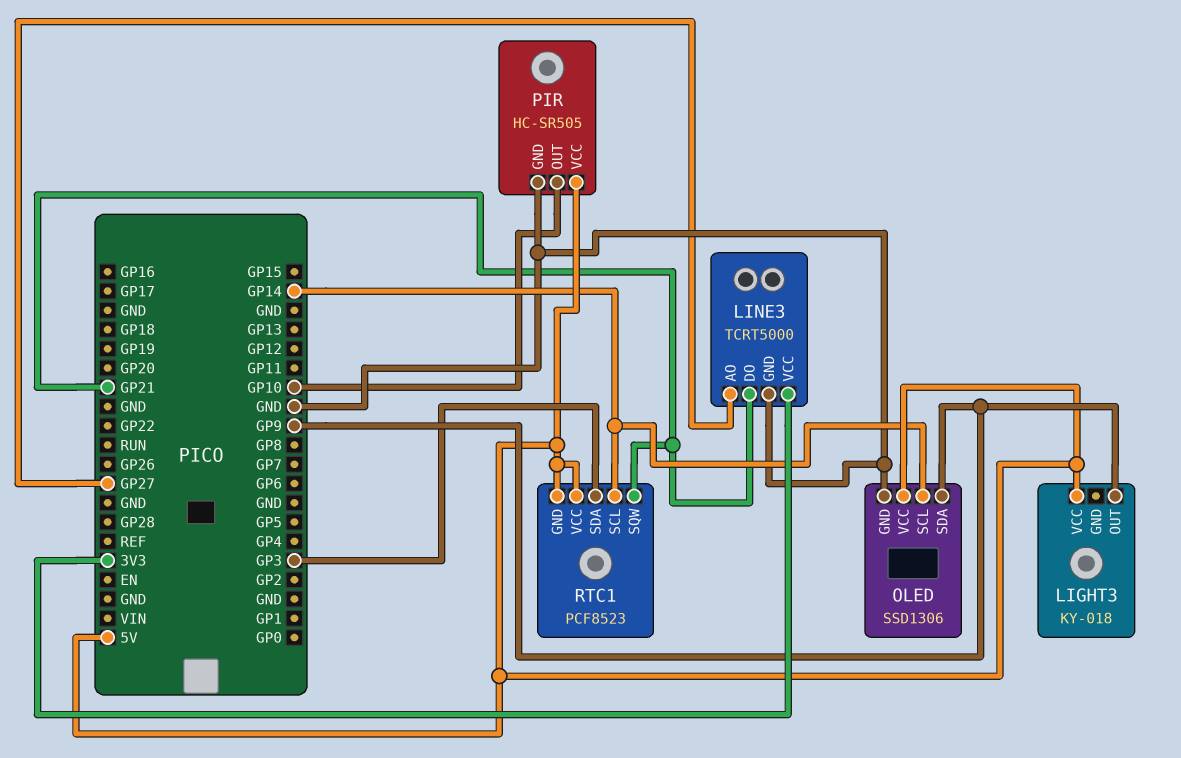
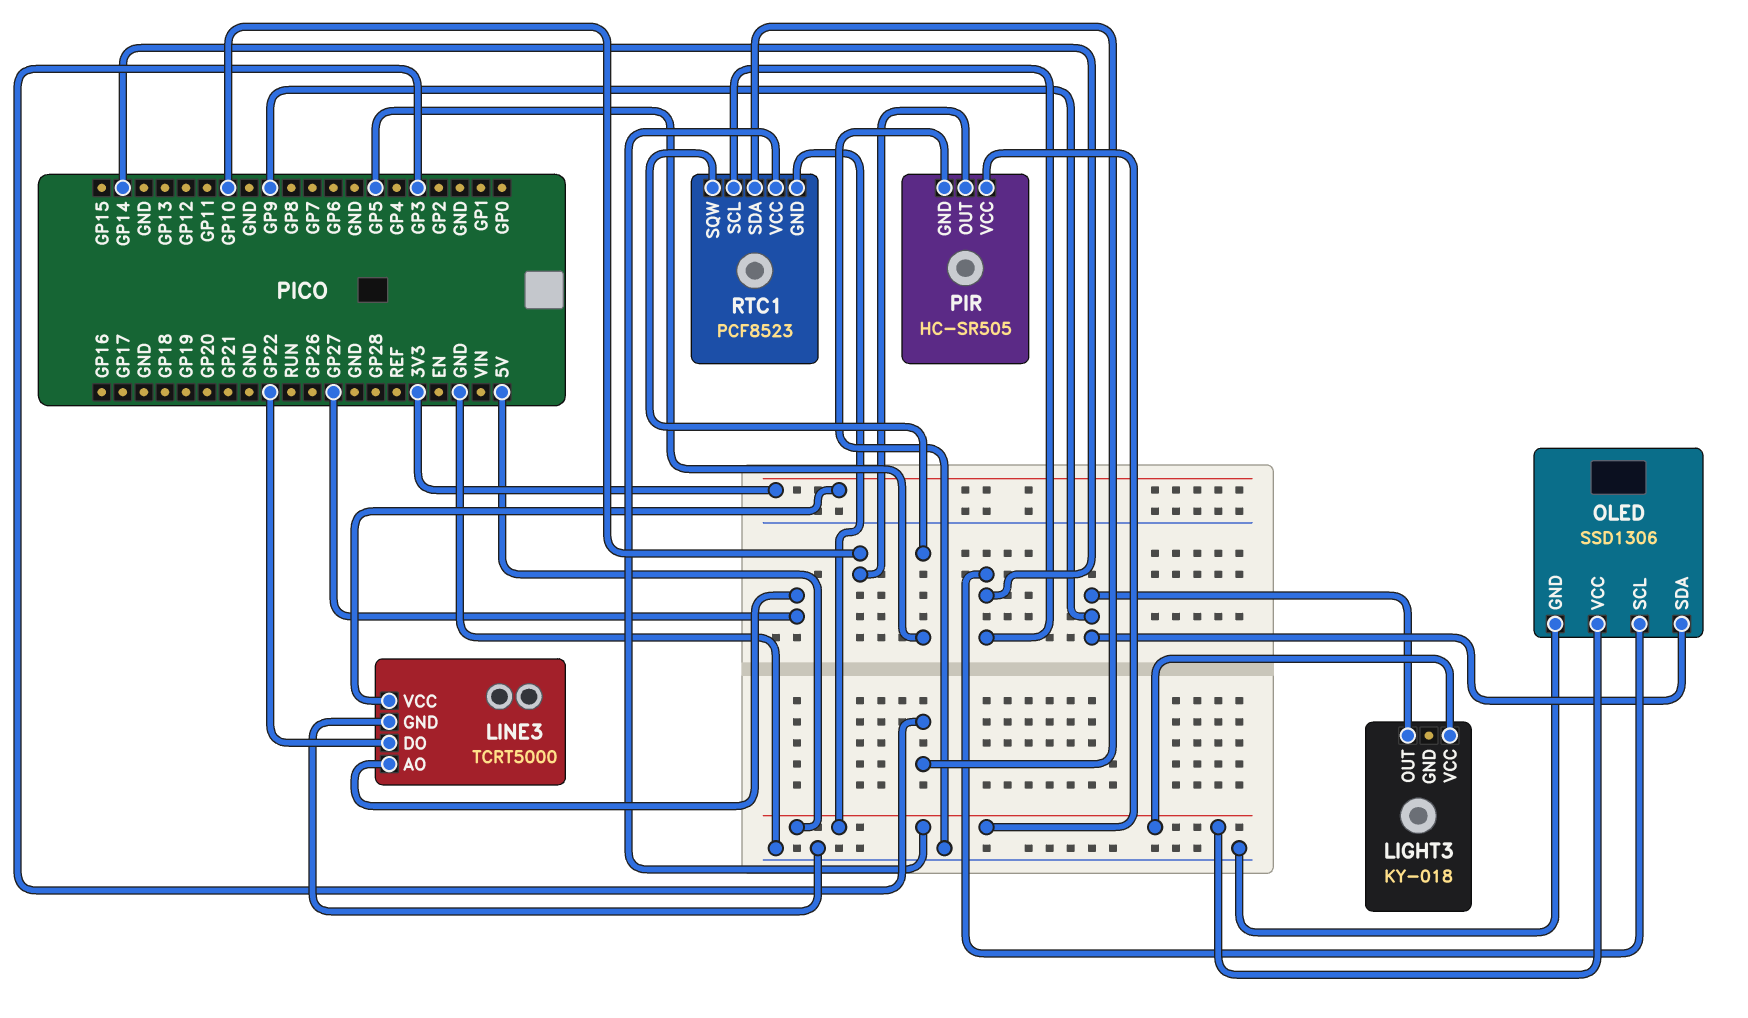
LINE3 pin DO: GP21 -> GP22
RTC1 pin SQW: GP21 -> GP5

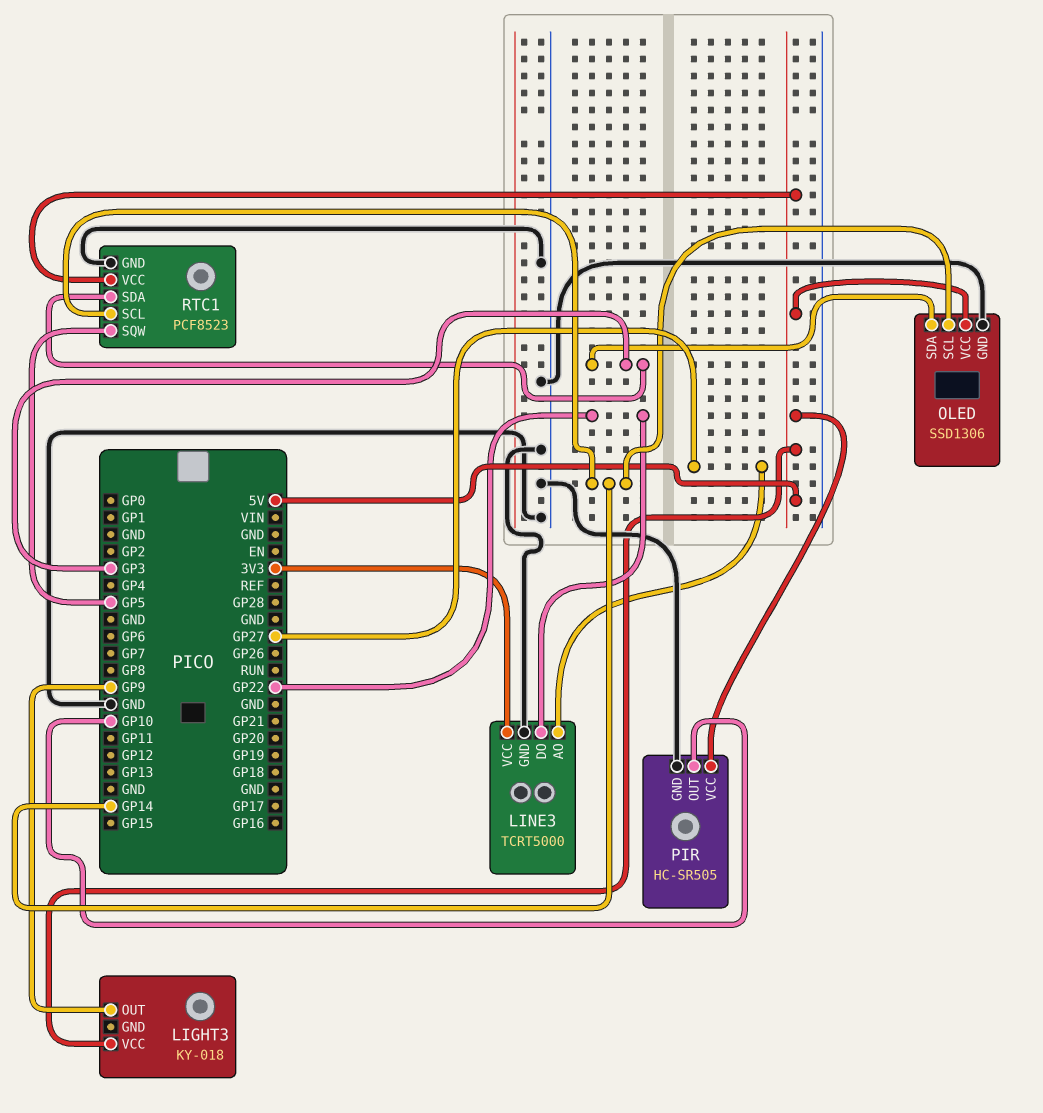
OLED pin SDA: GP9 -> GP3
RTC1 pin GND: 5V -> GND

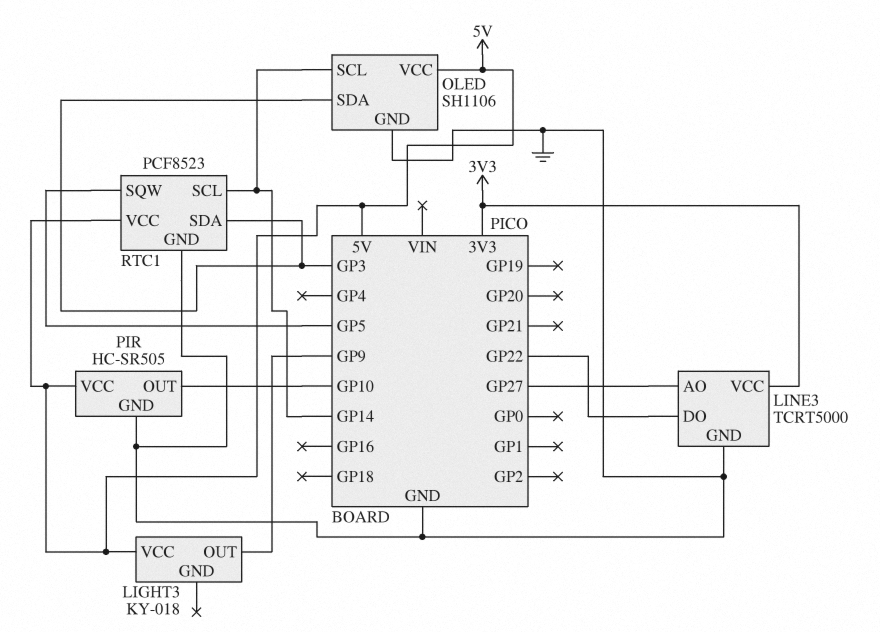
OLED: SSD1306 -> SH1106

